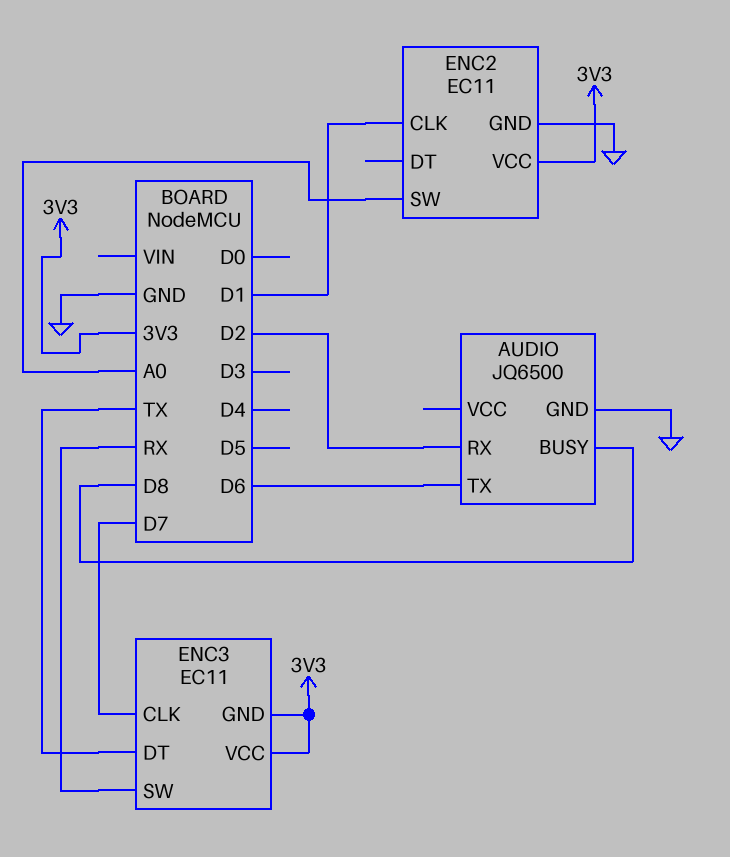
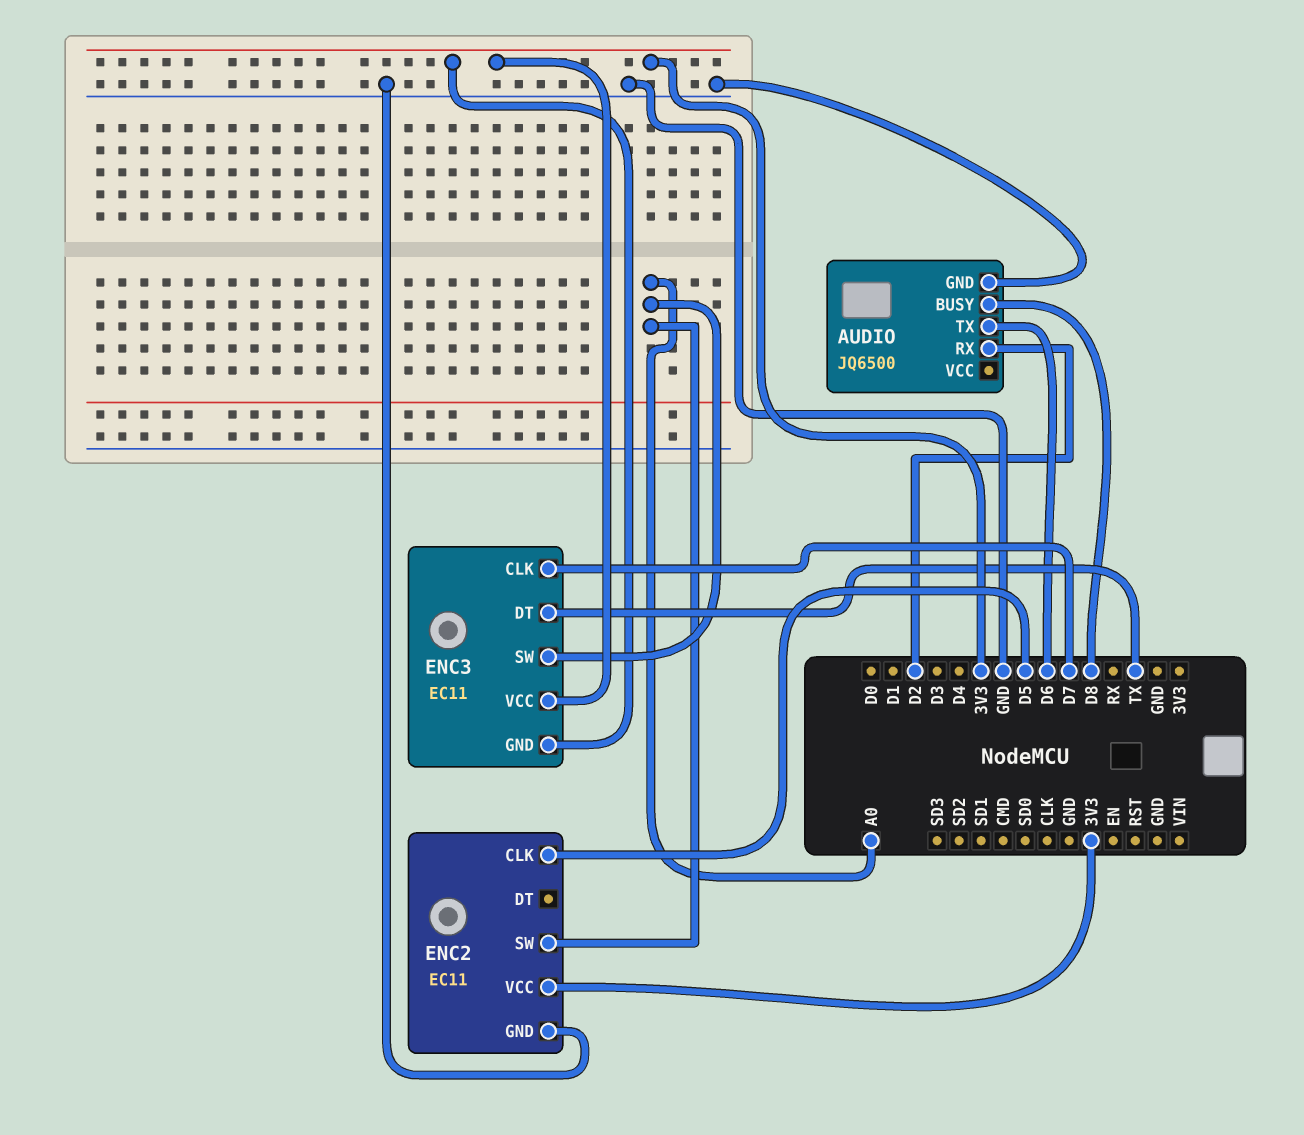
ENC2 pin CLK: D1 -> D5
ENC3 pin SW: RX -> A0

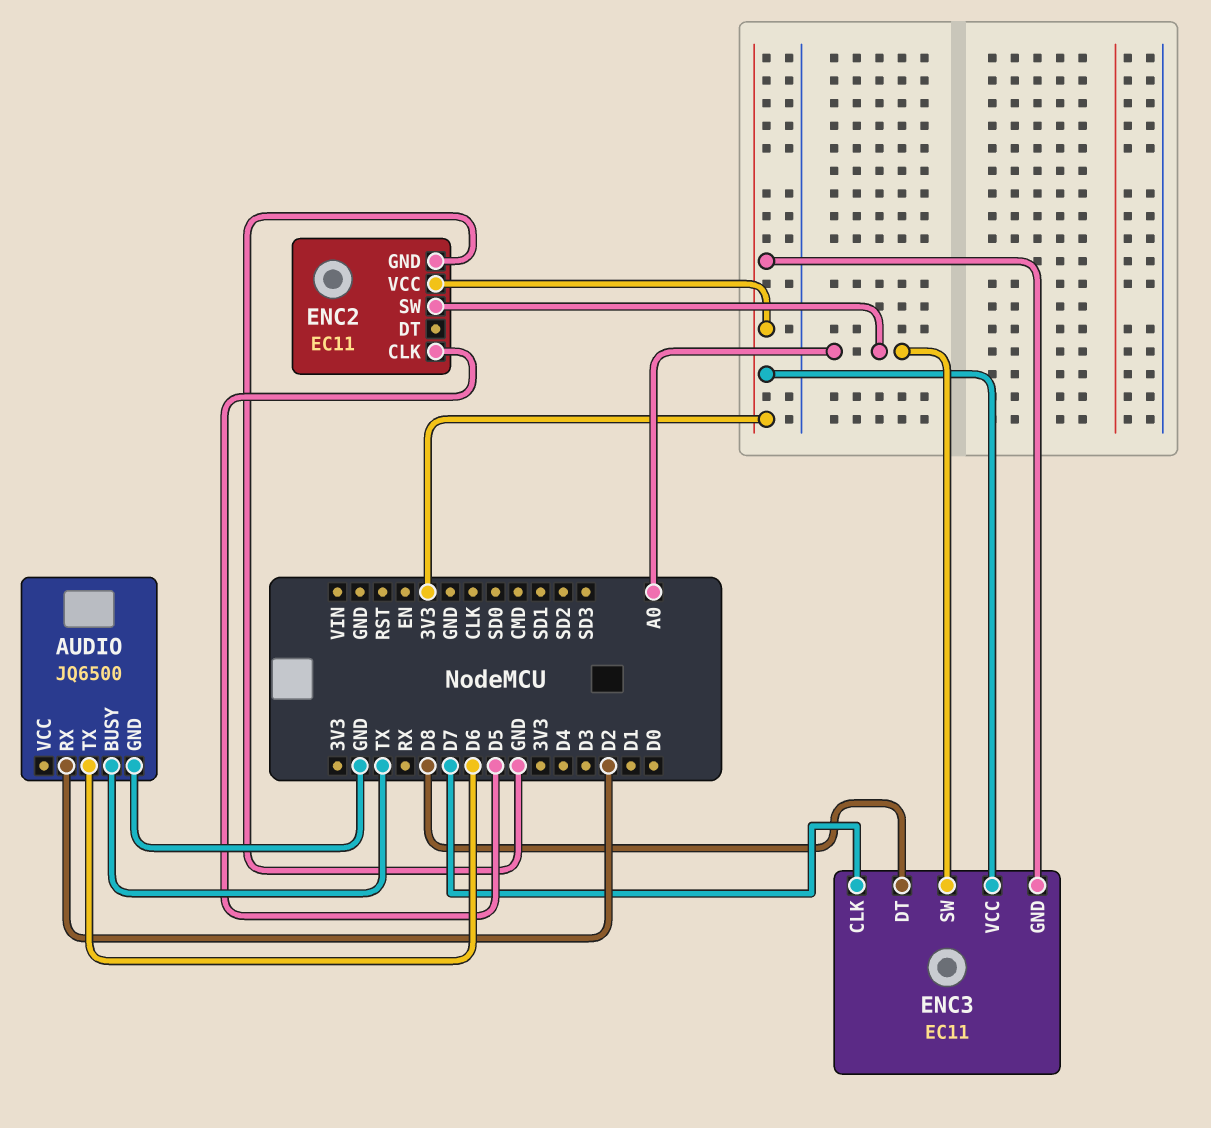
AUDIO pin BUSY: D8 -> TX
ENC3 pin DT: TX -> D8

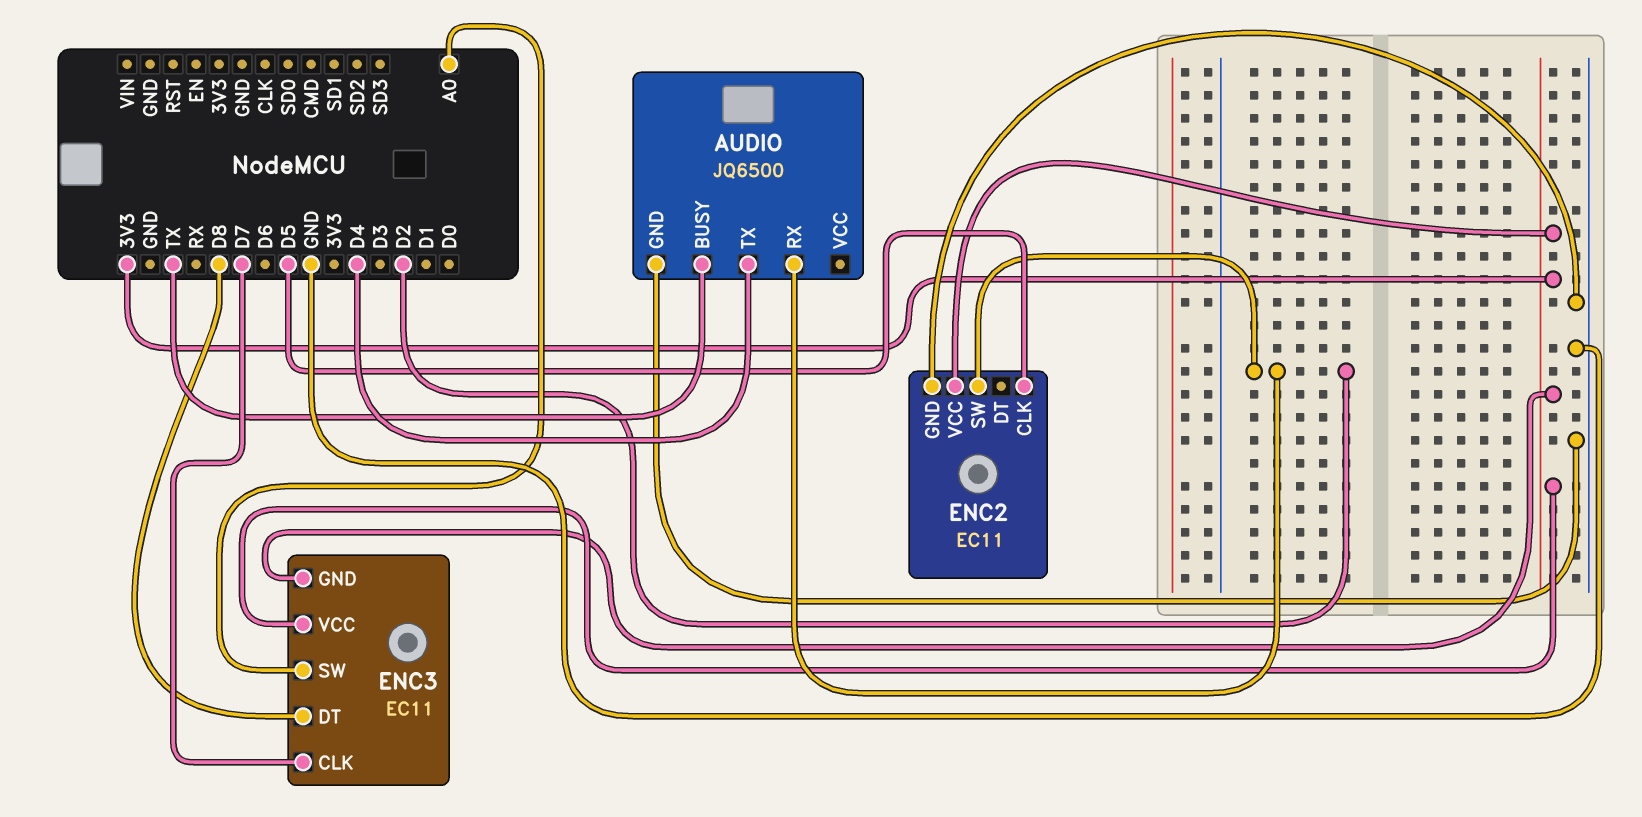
AUDIO pin TX: D6 -> D4
ENC2 pin SW: A0 -> D2

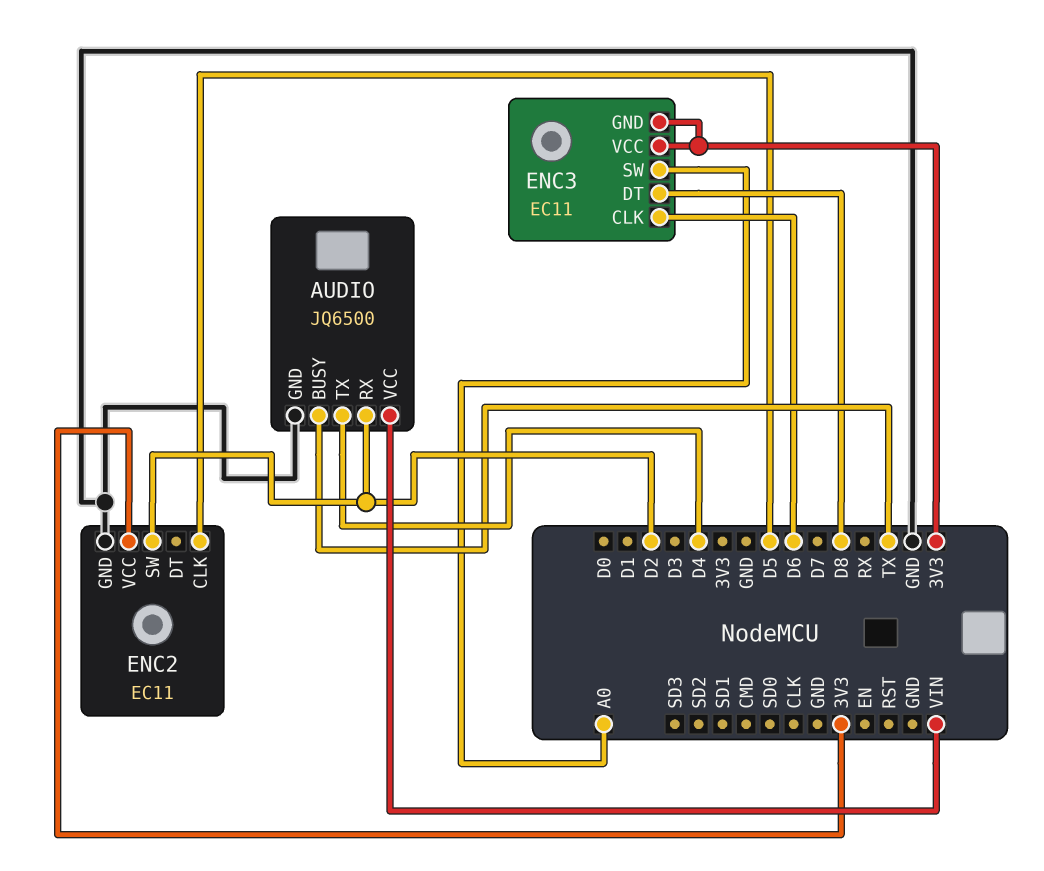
AUDIO pin VCC: none -> VIN
ENC3 pin CLK: D7 -> D6

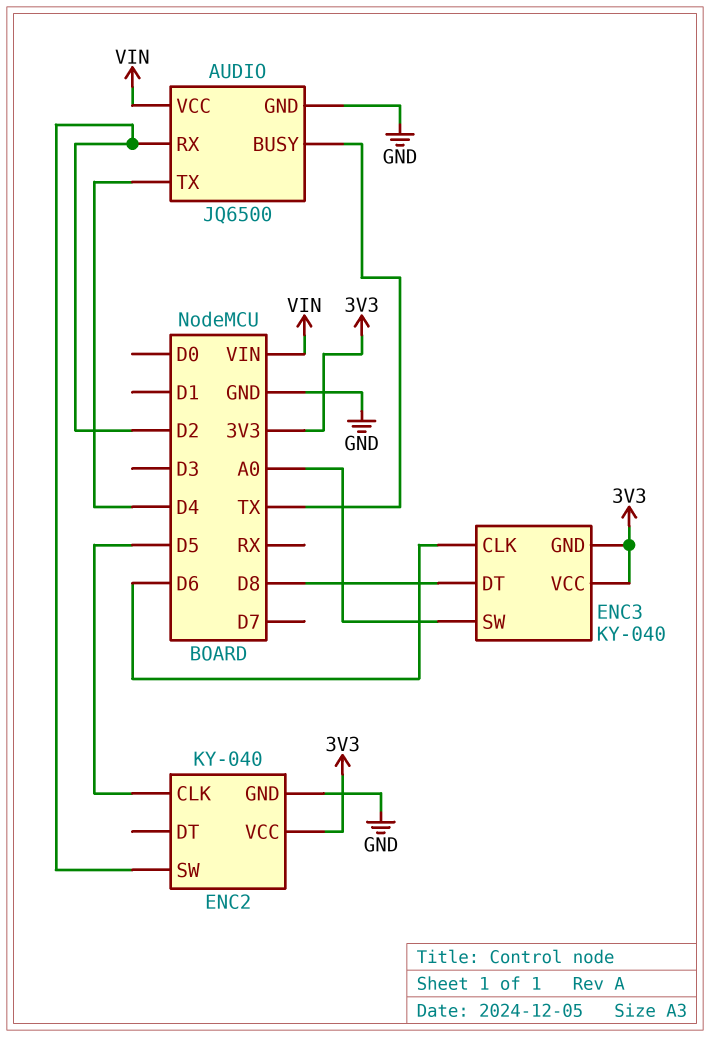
ENC2: EC11 -> KY-040
ENC3: EC11 -> KY-040

